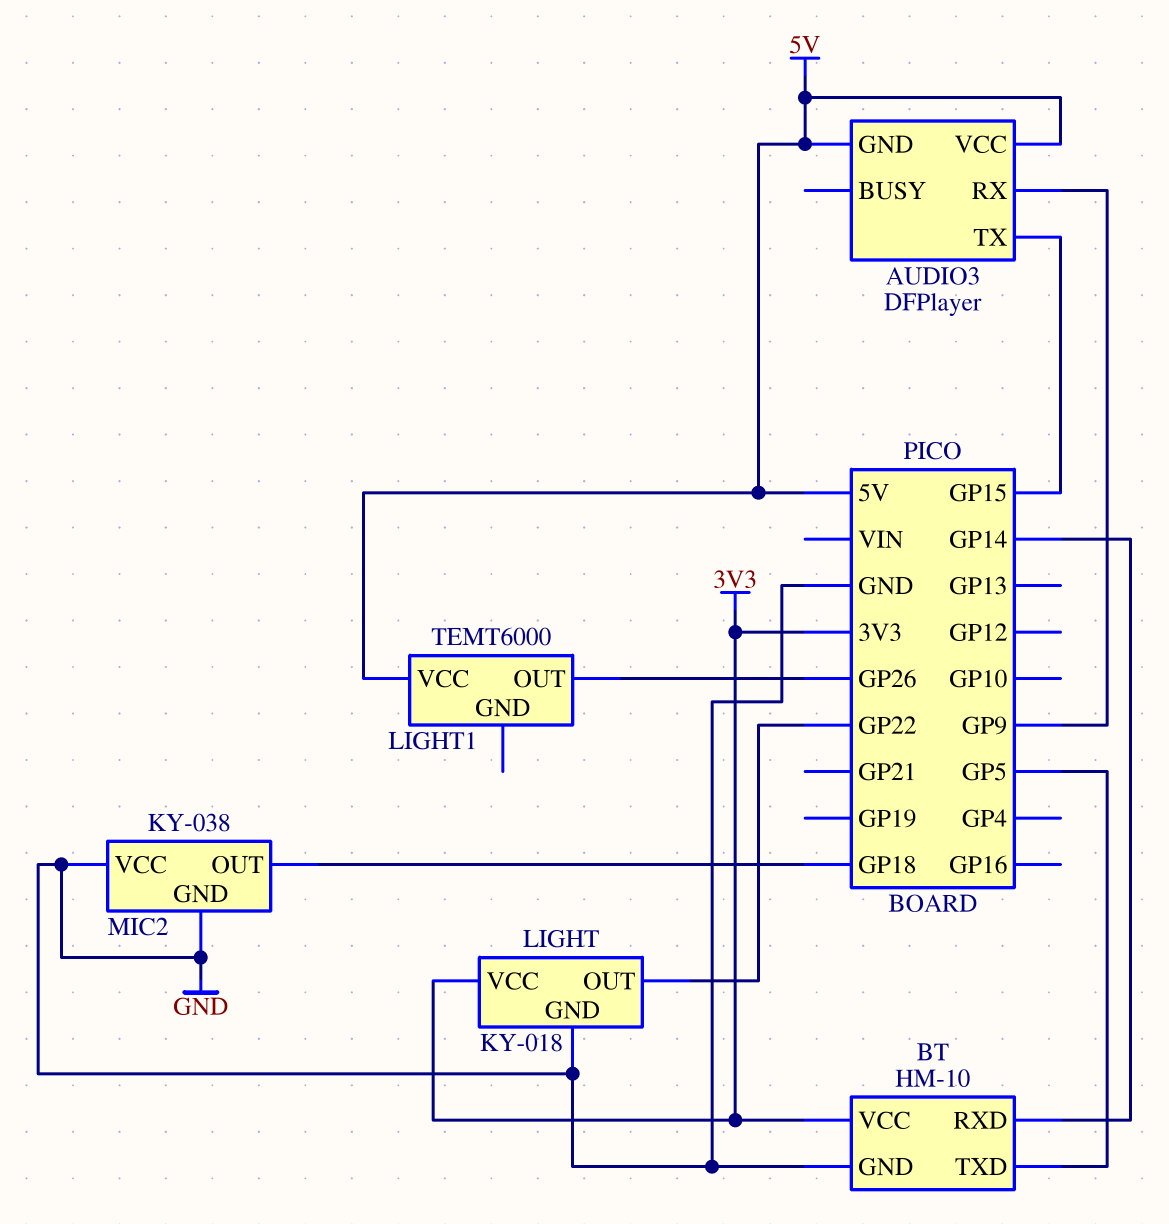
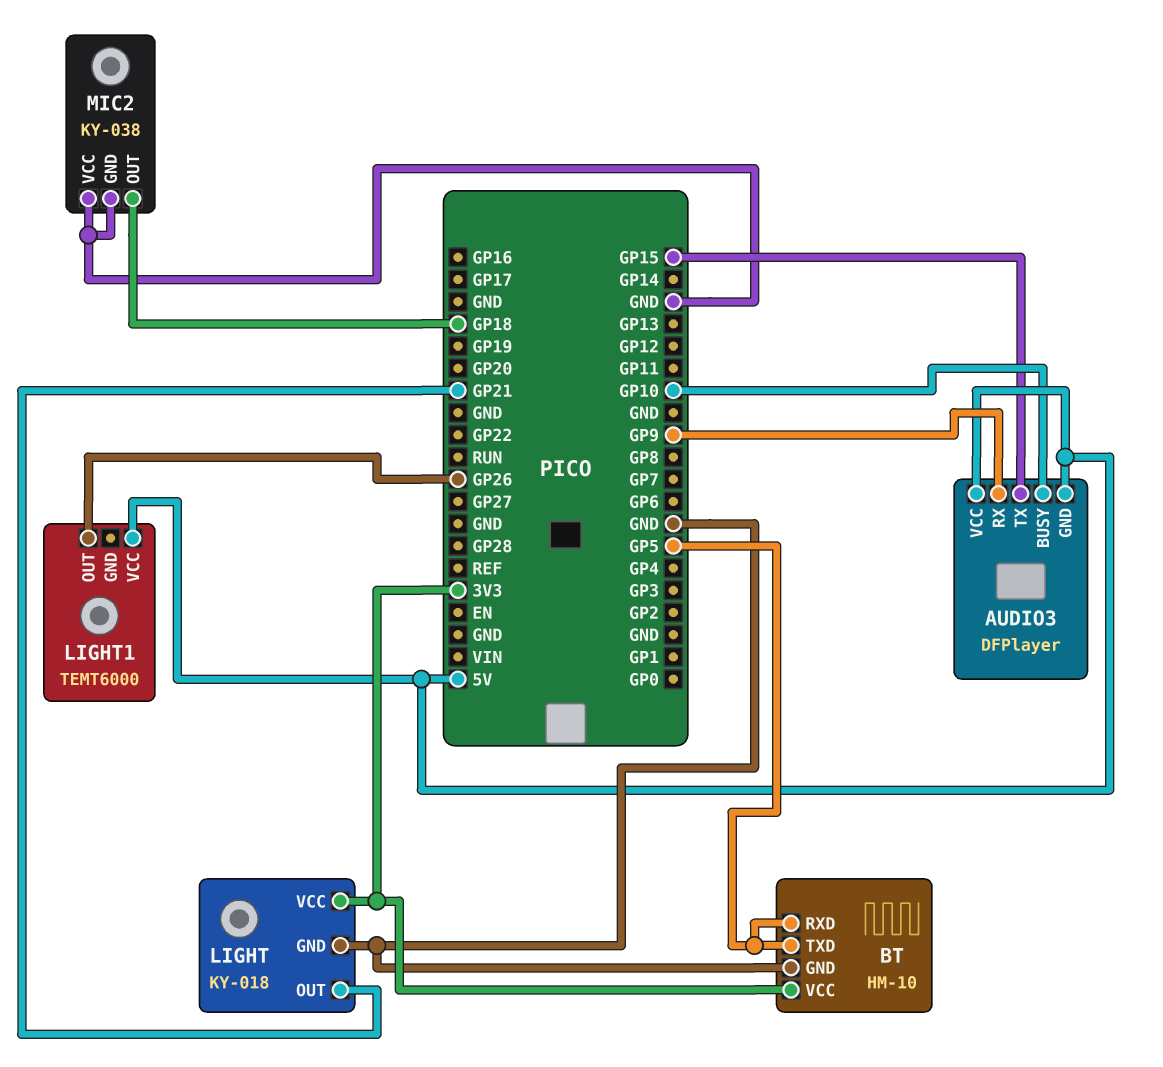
AUDIO3 pin BUSY: none -> GP10
BT pin RXD: GP14 -> GP5
LIGHT pin OUT: GP22 -> GP21

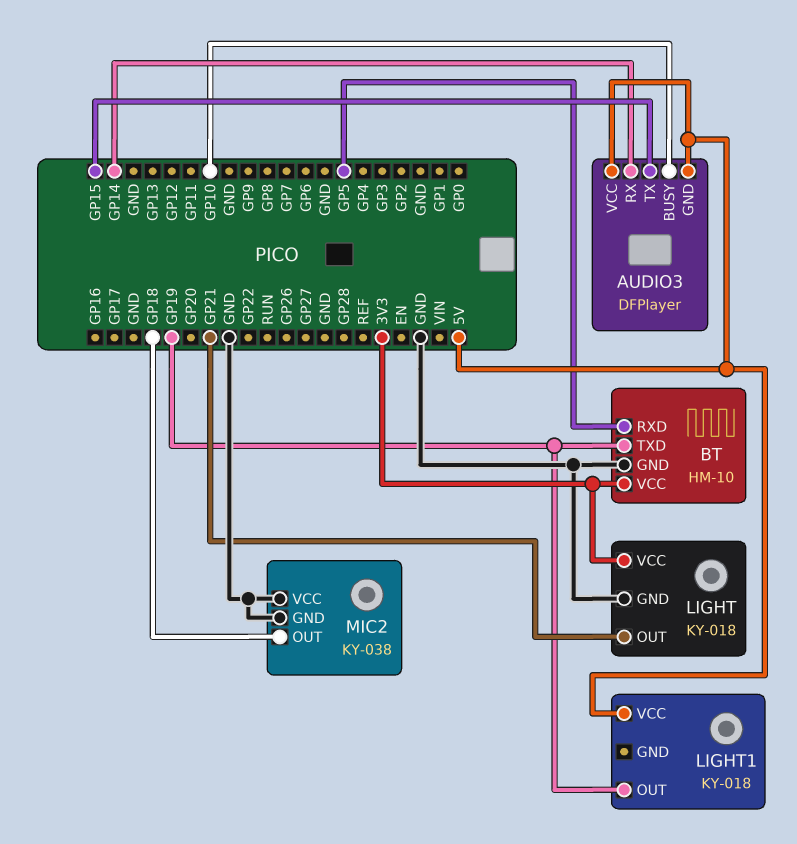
AUDIO3 pin RX: GP9 -> GP14
BT pin TXD: GP5 -> GP19
LIGHT1: TEMT6000 -> KY-018
LIGHT1 pin OUT: GP26 -> GP19

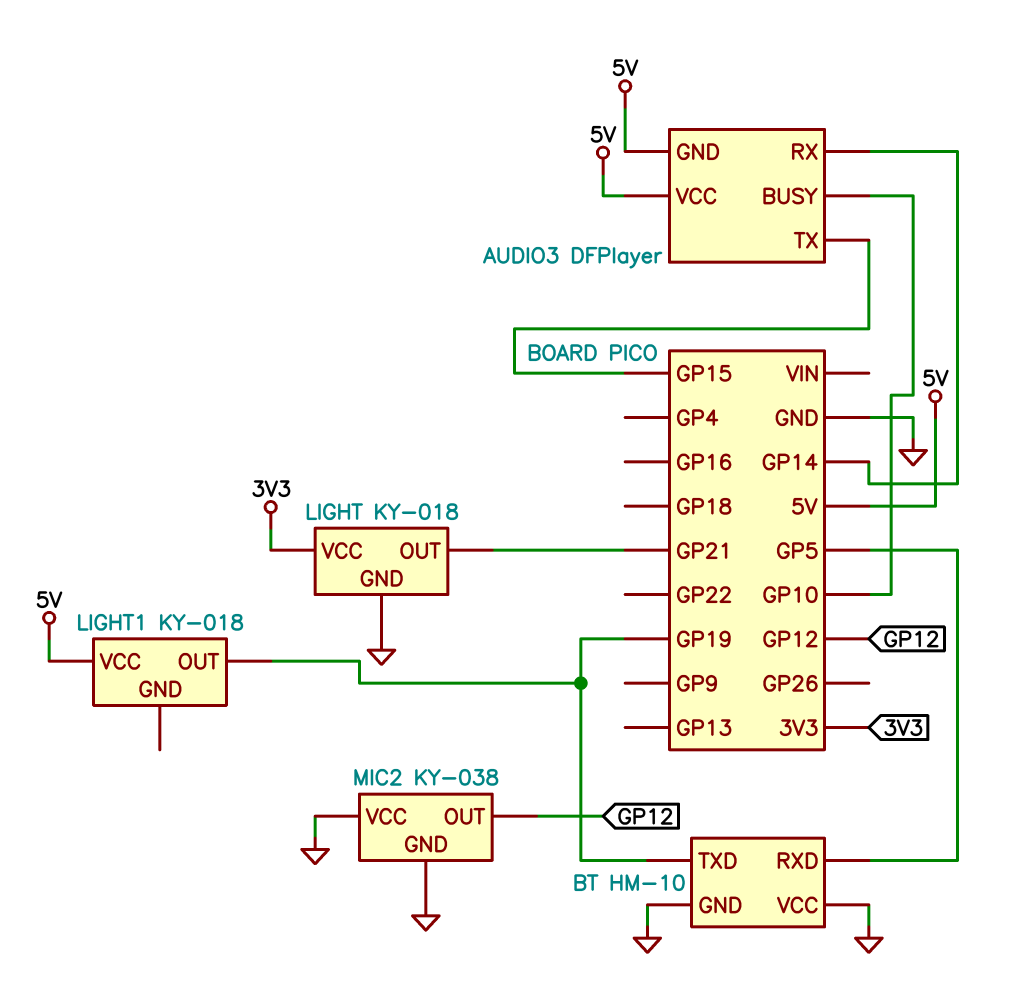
BT pin VCC: 3V3 -> GND
MIC2 pin OUT: GP18 -> GP12

